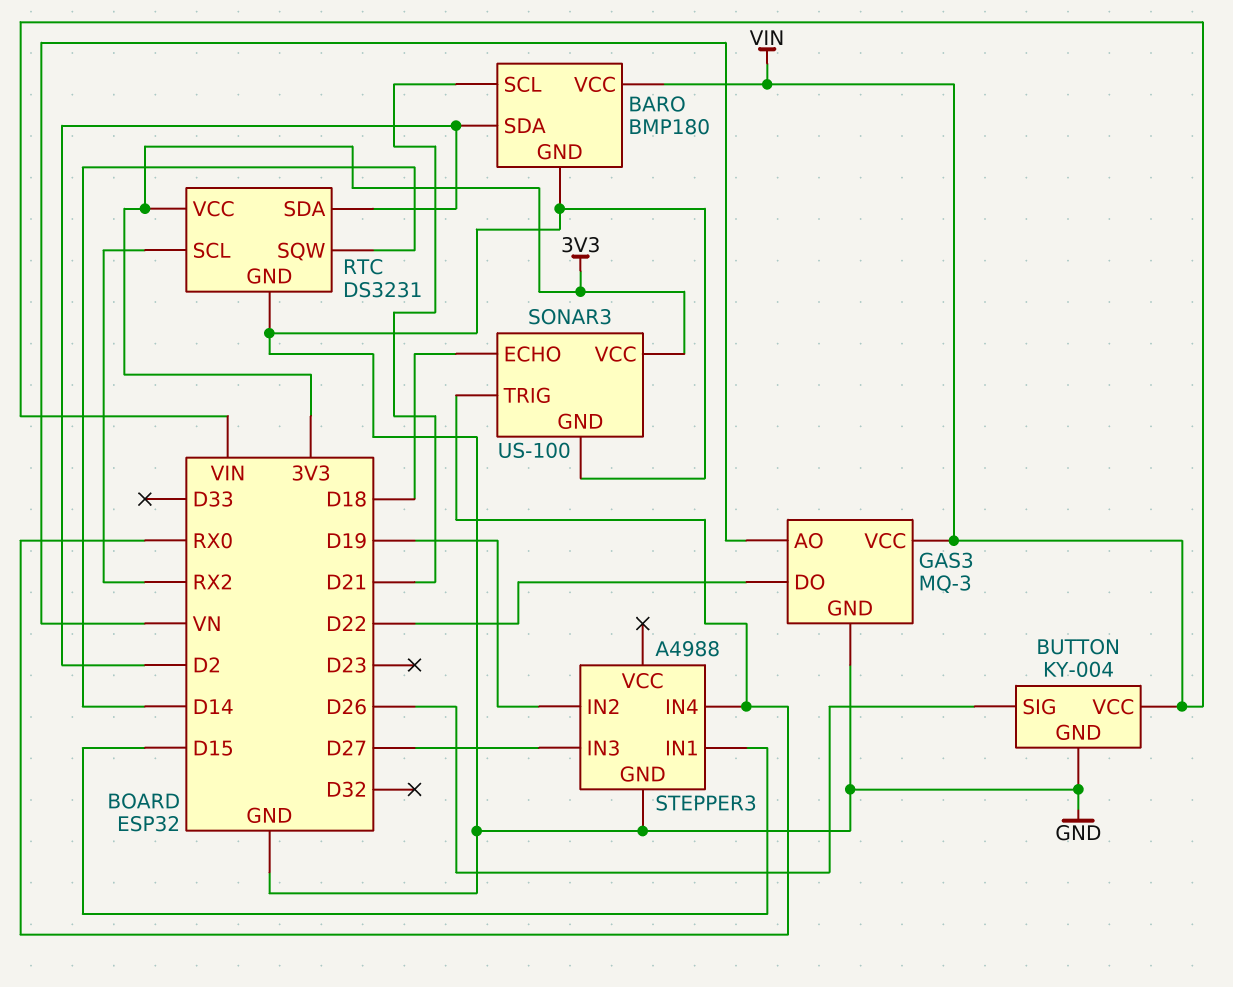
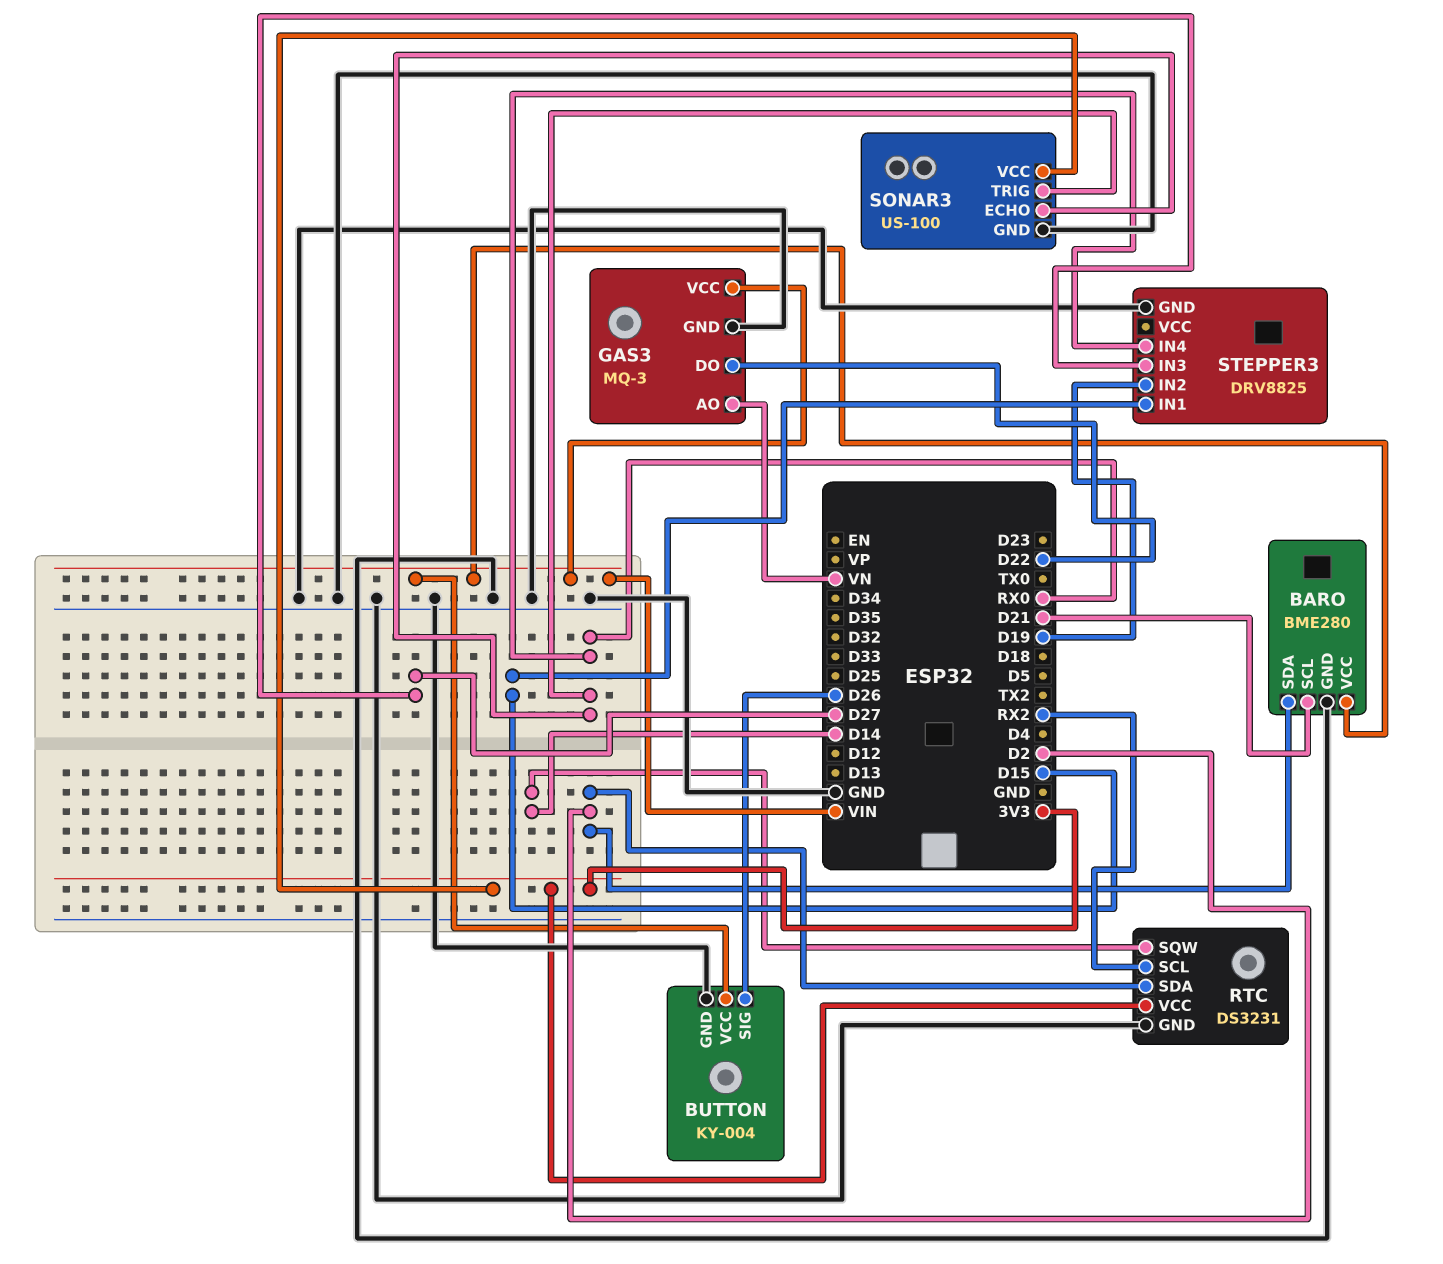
BARO: BMP180 -> BME280
SONAR3 pin ECHO: D18 -> RX0
STEPPER3: A4988 -> DRV8825

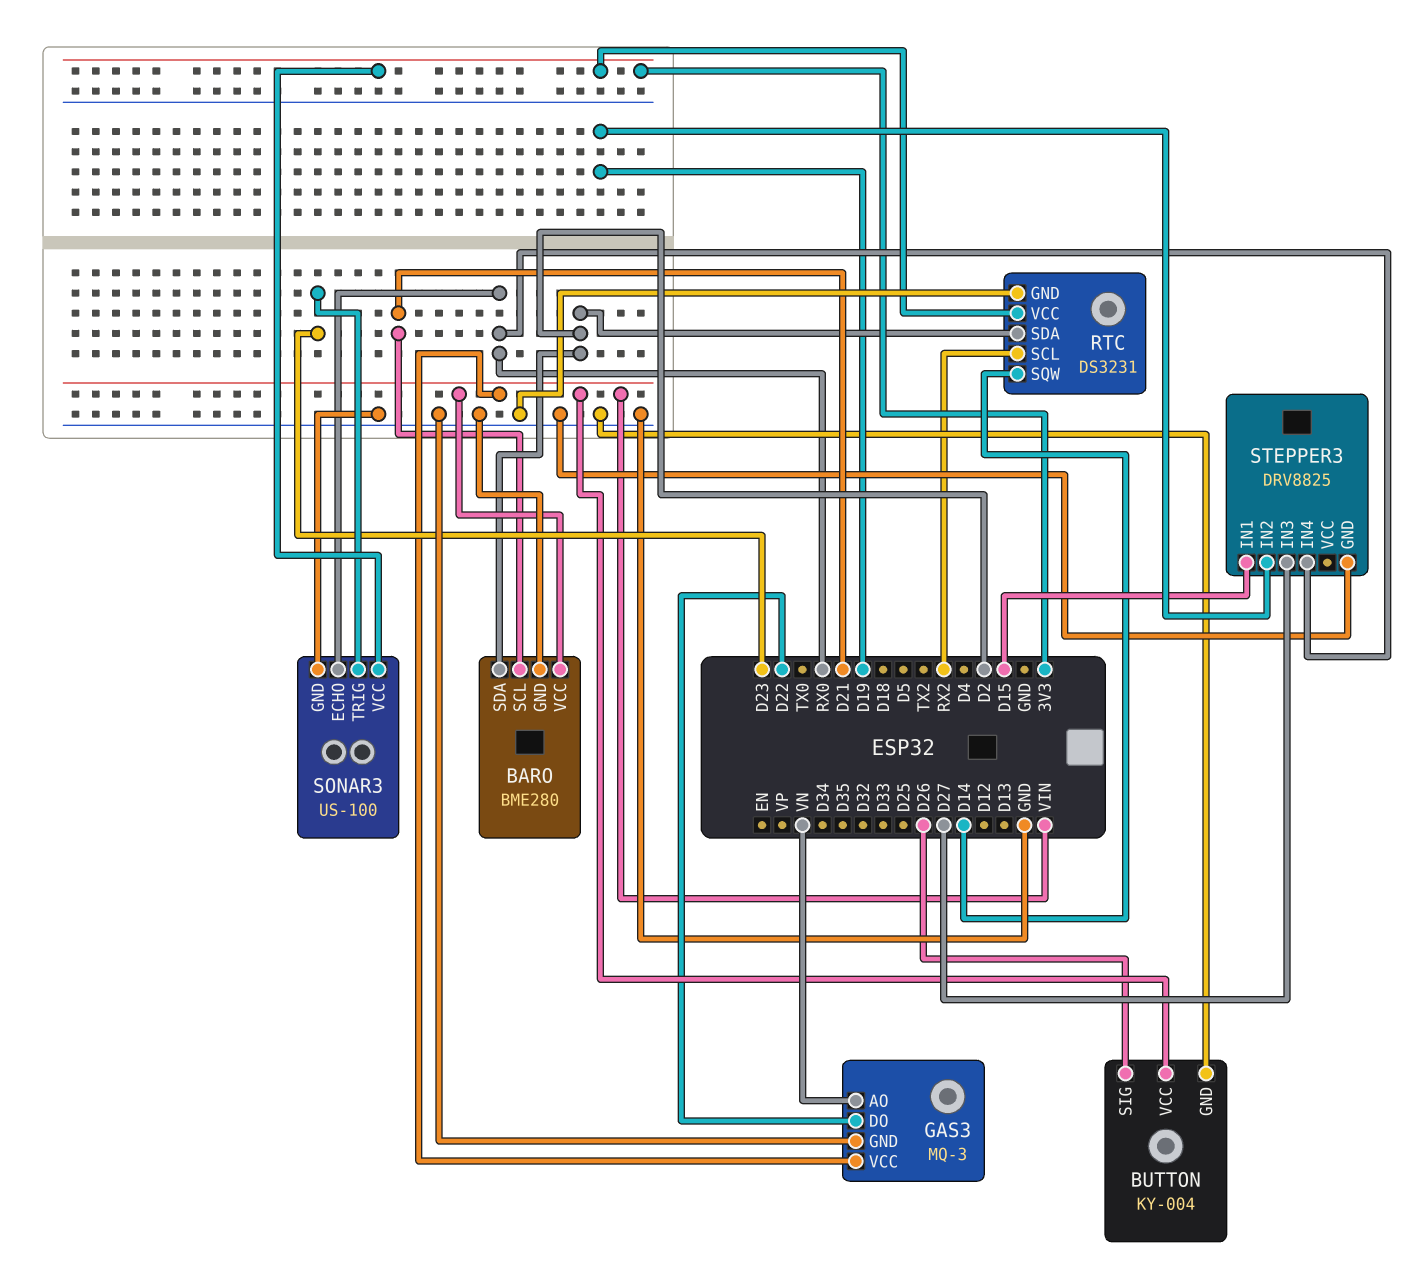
SONAR3 pin TRIG: RX0 -> D23

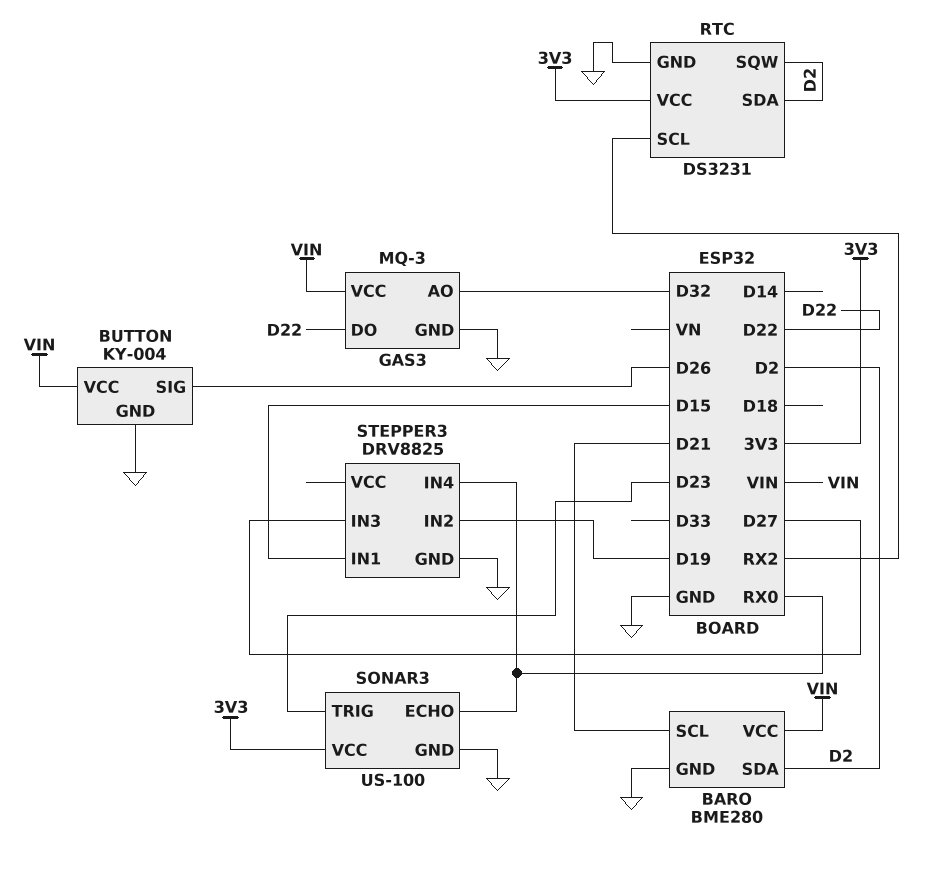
GAS3 pin AO: VN -> D32
RTC pin SQW: D14 -> D2

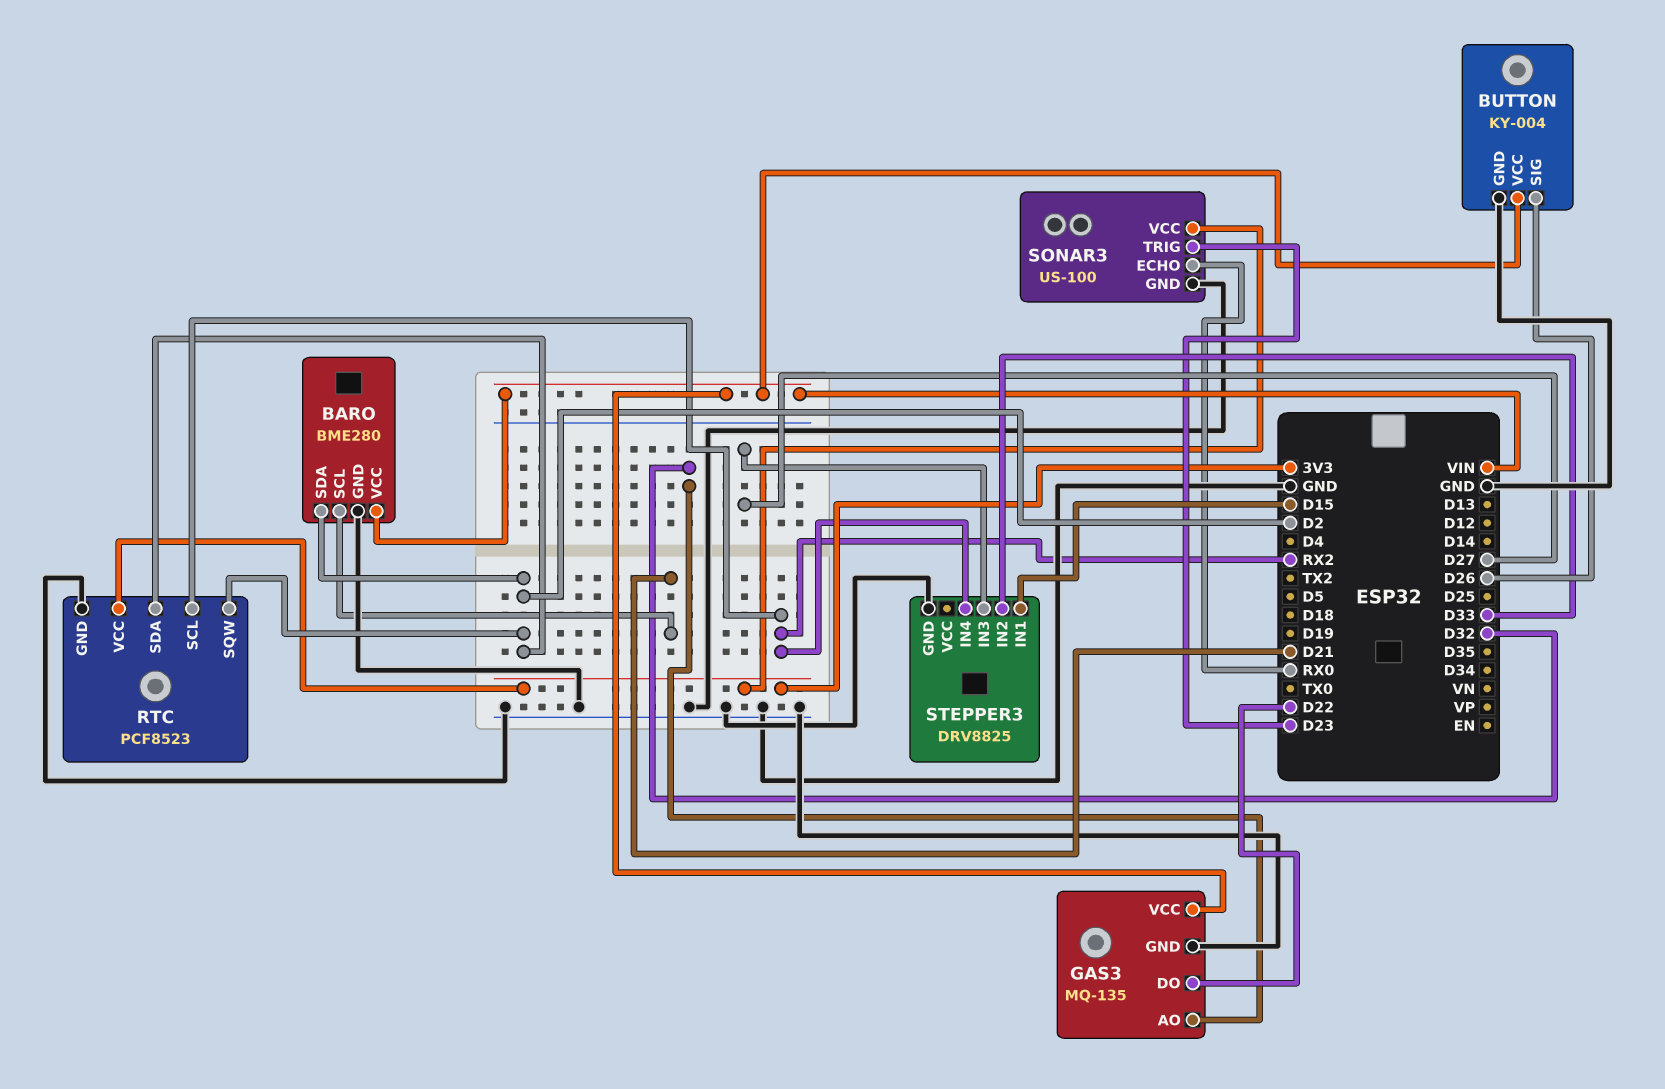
GAS3: MQ-3 -> MQ-135
RTC: DS3231 -> PCF8523
STEPPER3 pin IN2: D19 -> D33
STEPPER3 pin IN4: RX0 -> RX2

